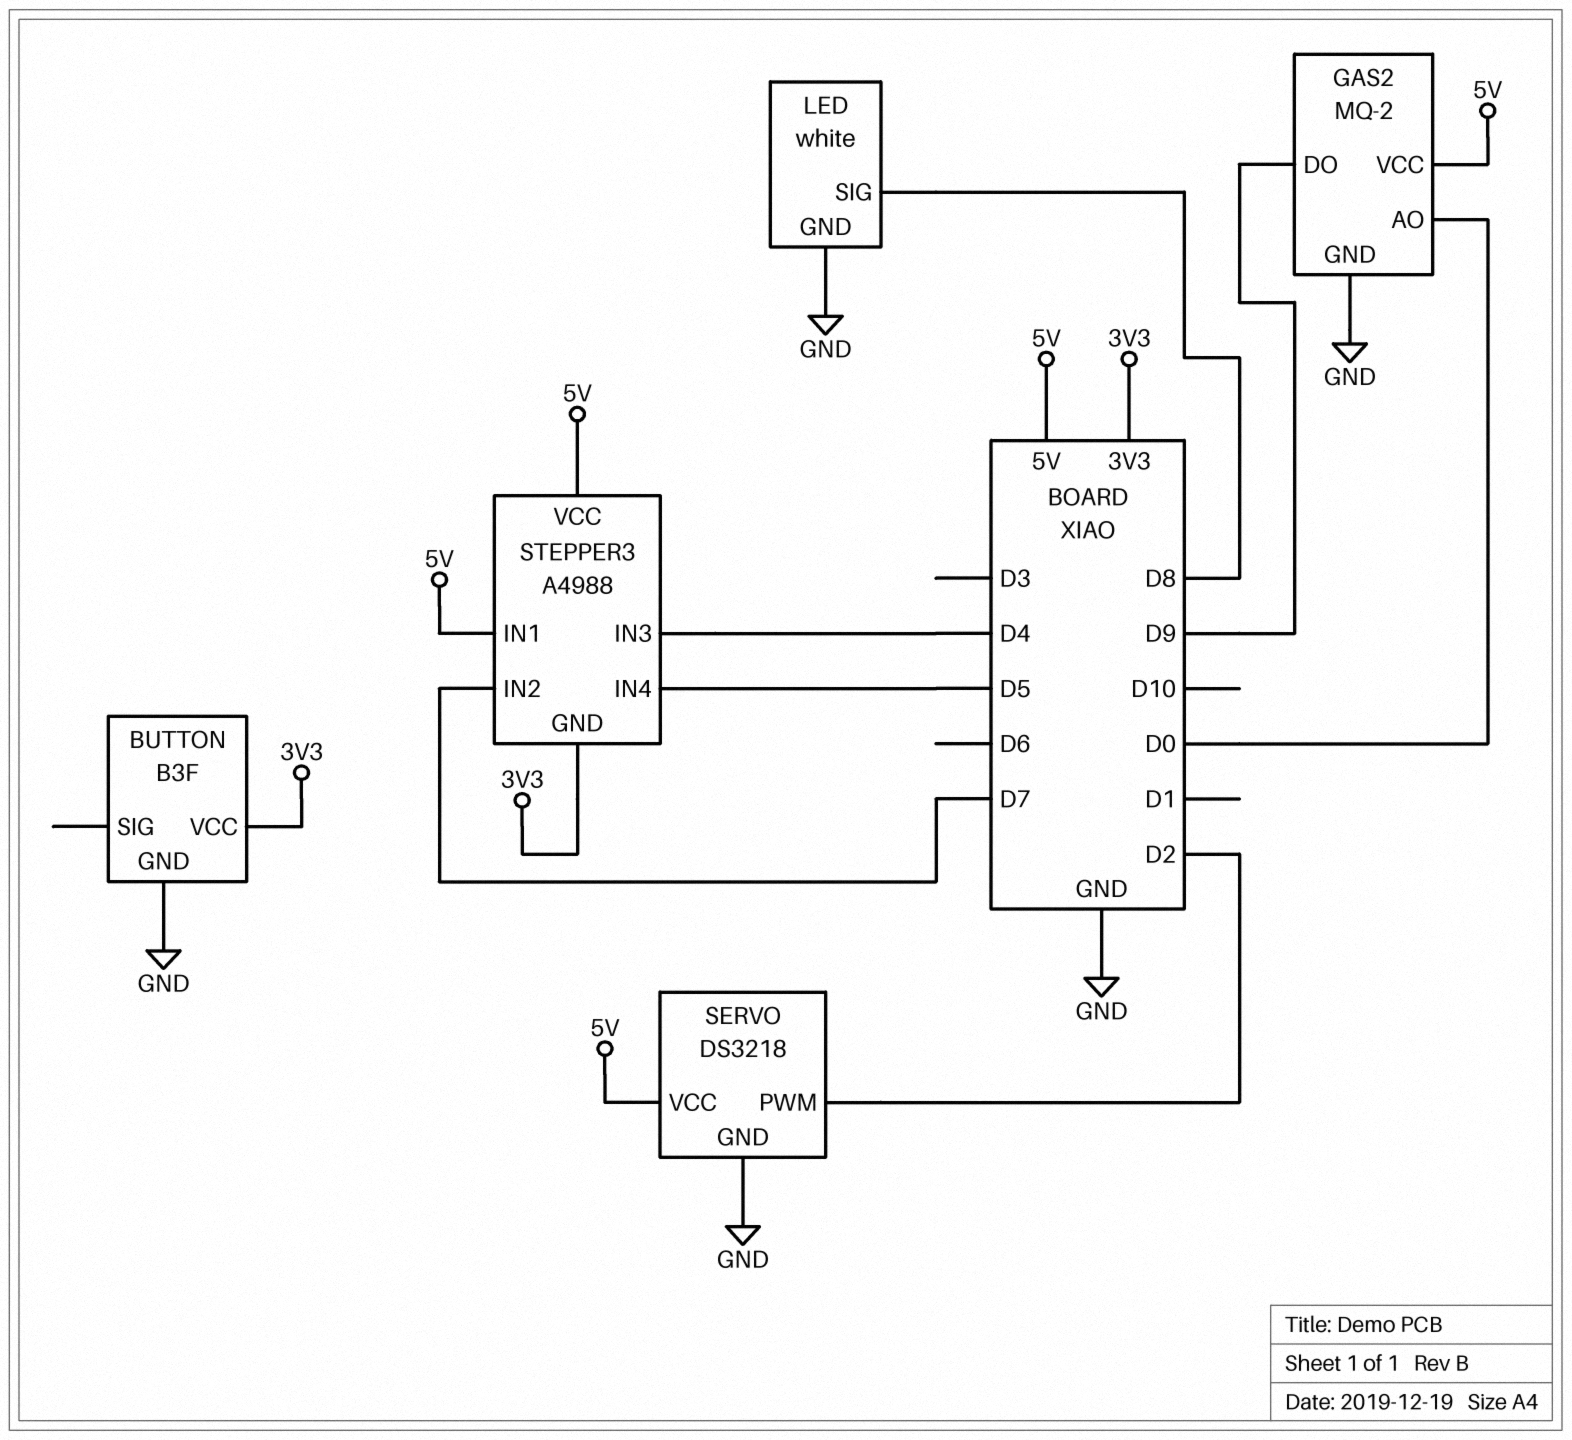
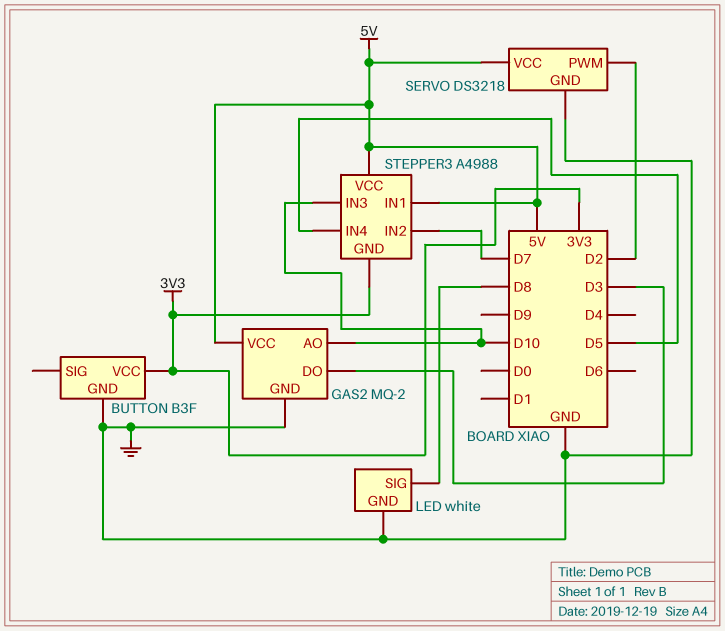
GAS2 pin AO: D0 -> D10
GAS2 pin DO: D9 -> D3
STEPPER3 pin IN3: D4 -> D10

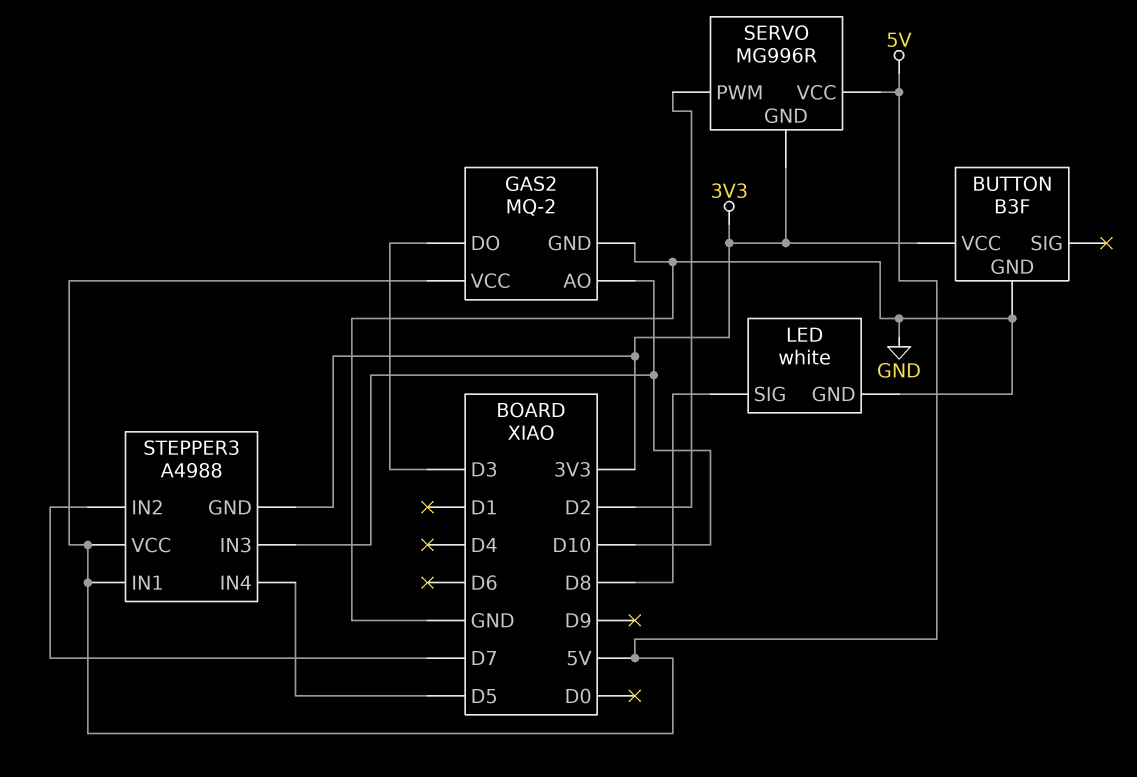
SERVO: DS3218 -> MG996R
SERVO pin GND: GND -> 3V3

